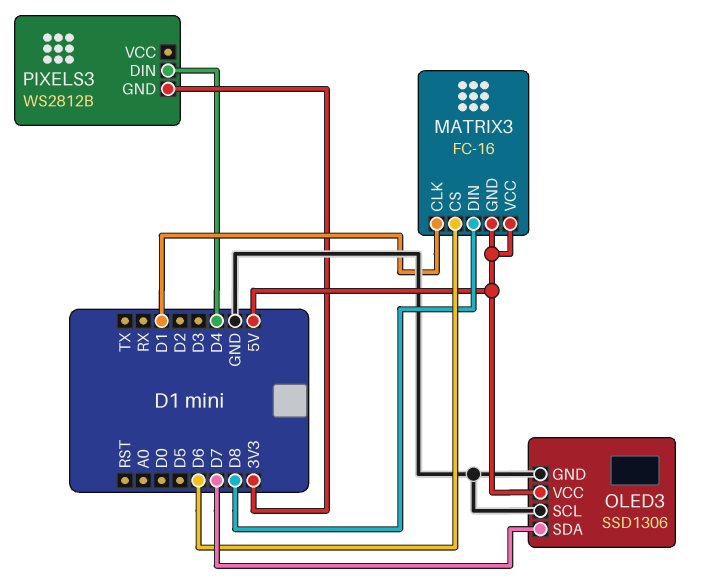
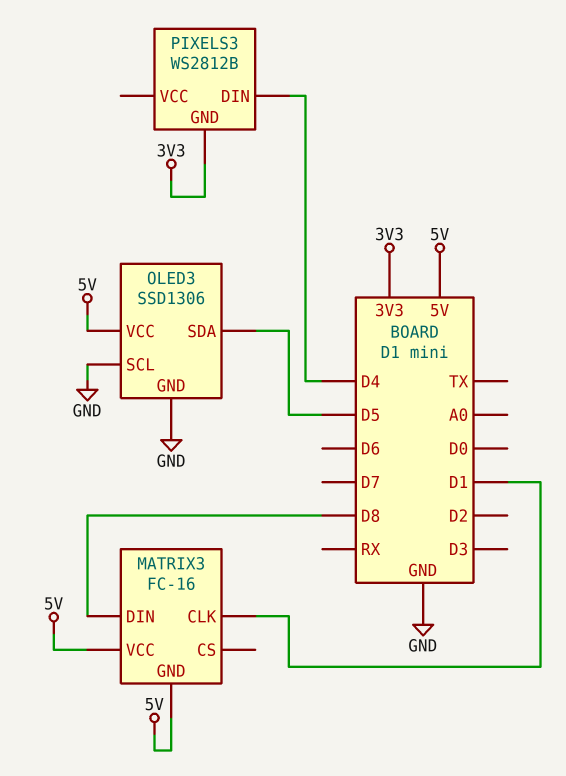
MATRIX3 pin CS: D6 -> none
OLED3 pin SDA: D7 -> D5

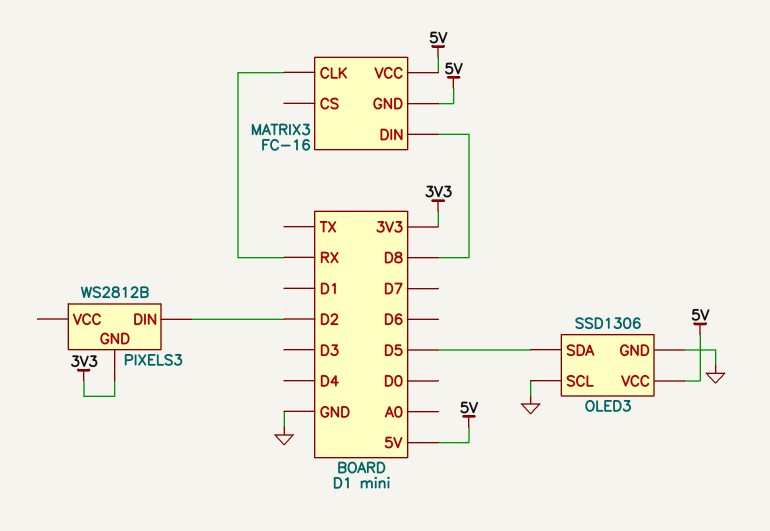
MATRIX3 pin CLK: D1 -> RX
PIXELS3 pin DIN: D4 -> D2

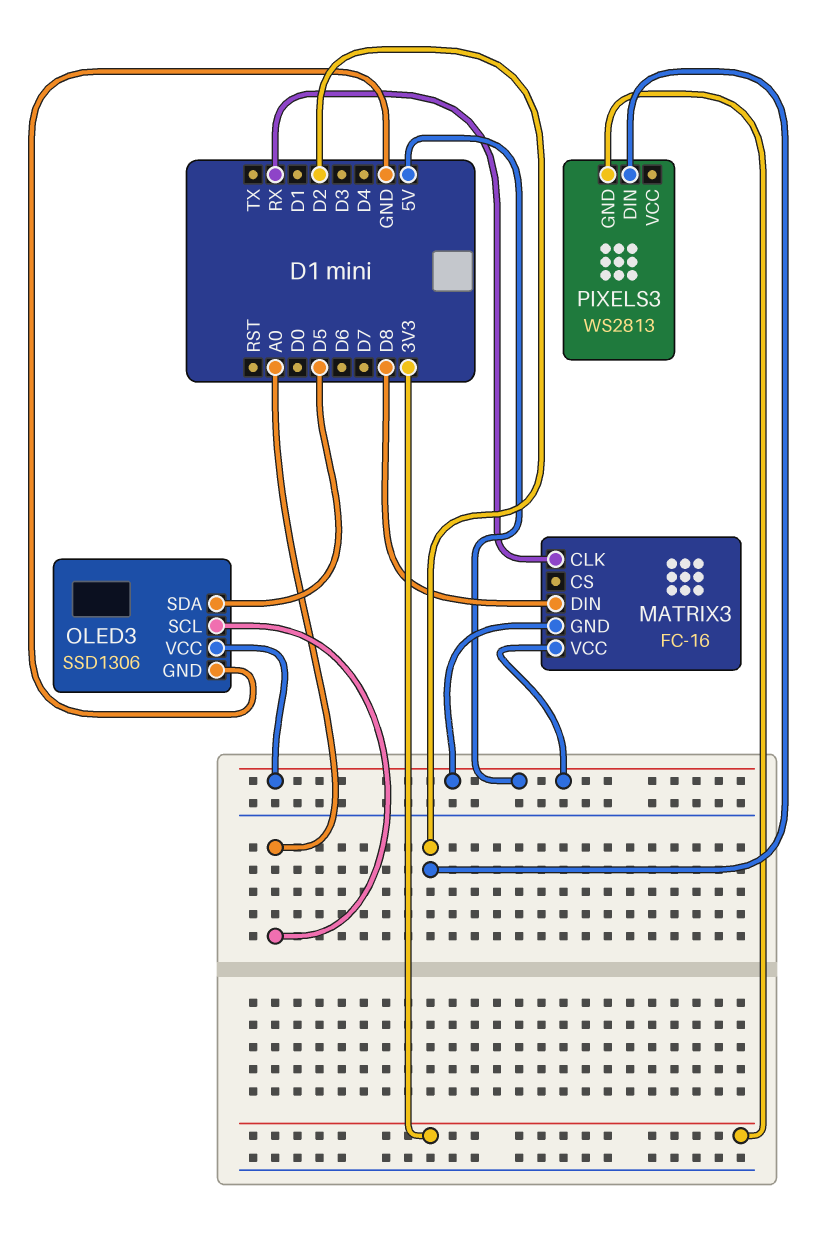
OLED3 pin SCL: GND -> A0
PIXELS3: WS2812B -> WS2813

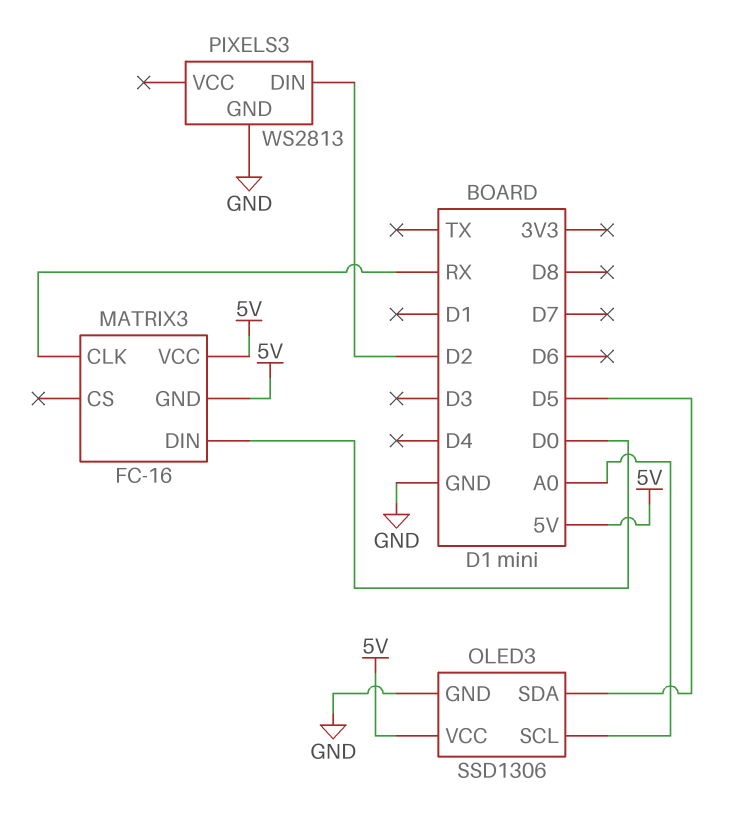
MATRIX3 pin DIN: D8 -> D0
PIXELS3 pin GND: 3V3 -> GND

